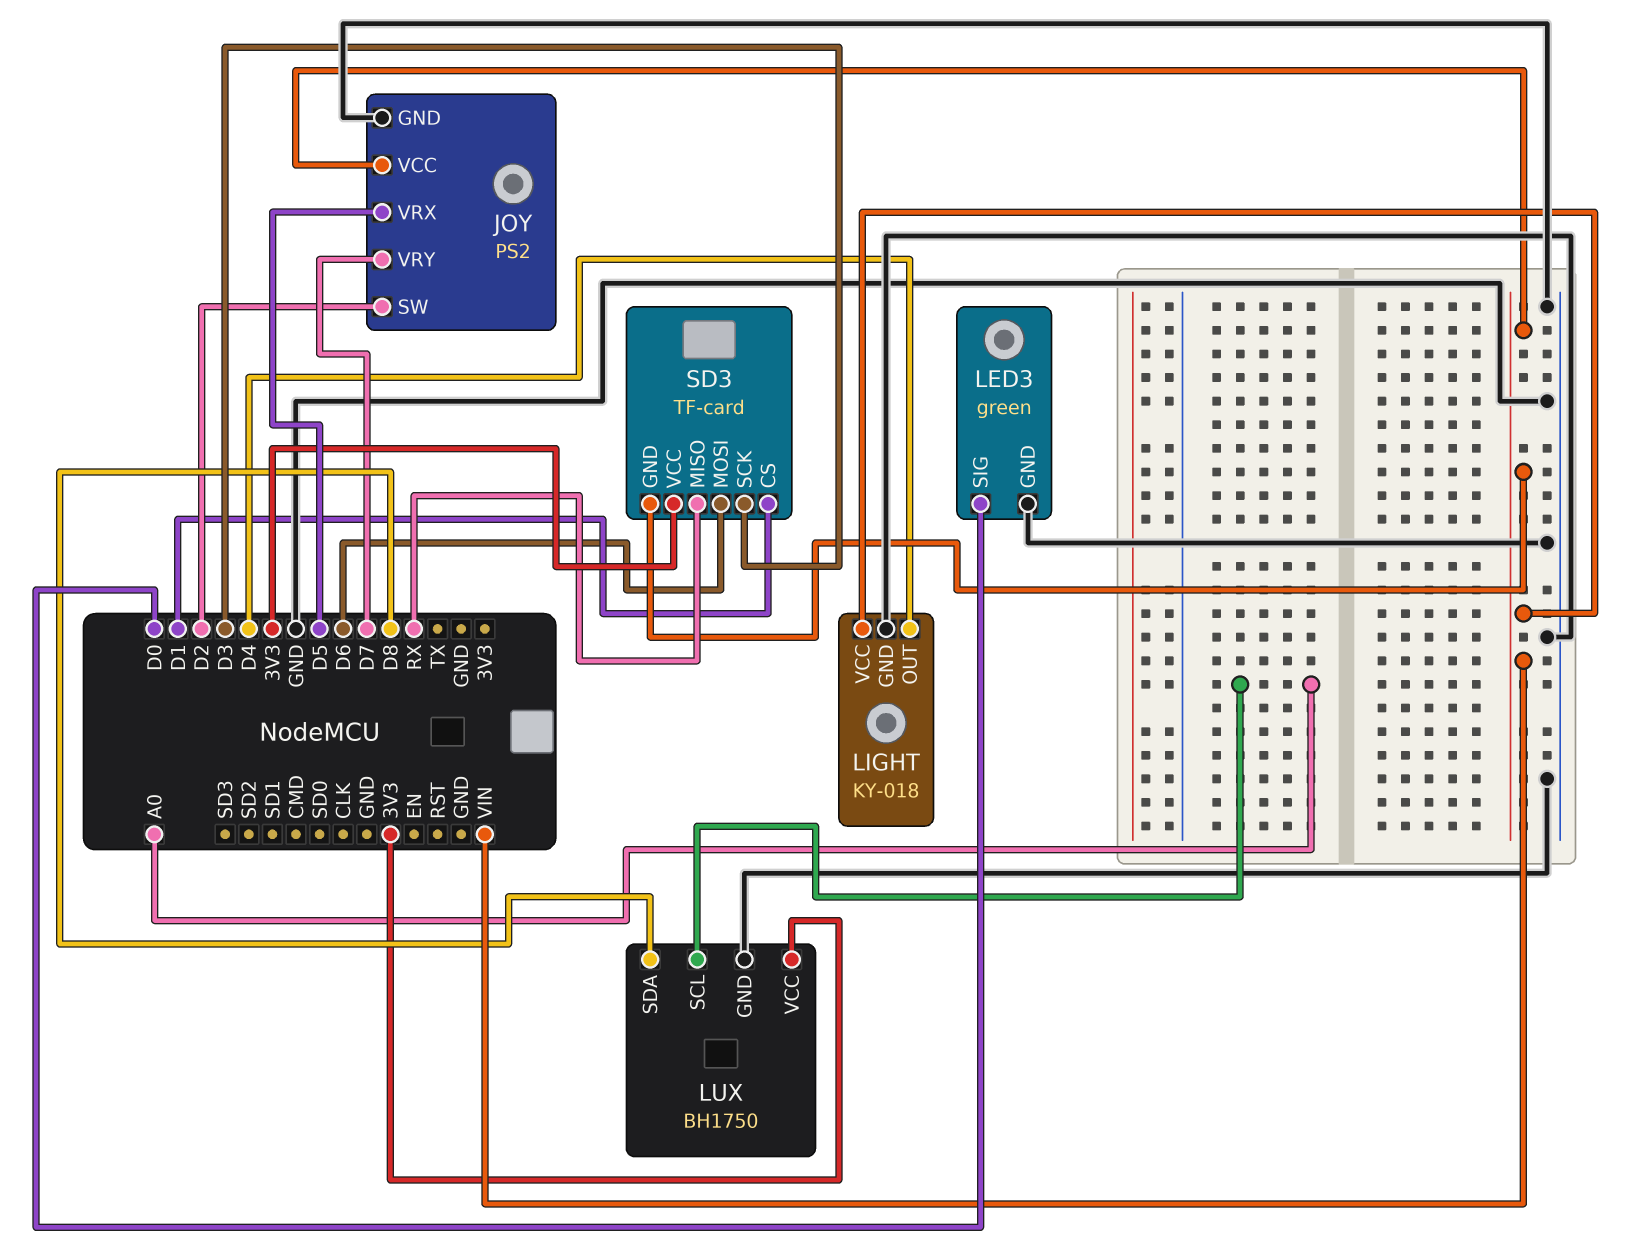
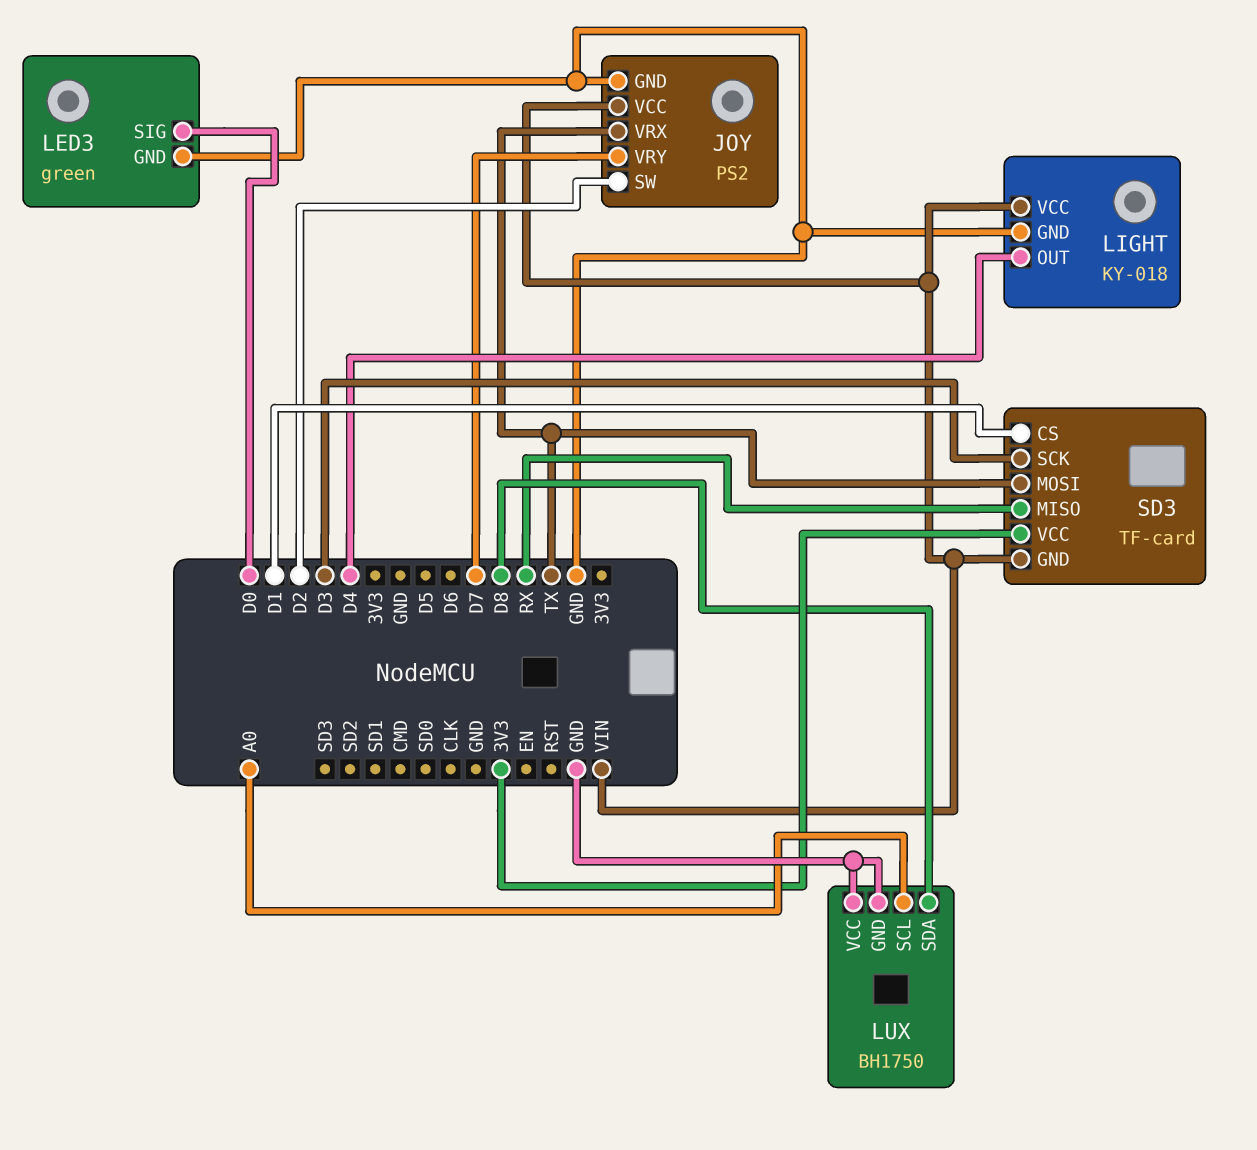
JOY pin VRX: D5 -> TX
LUX pin VCC: 3V3 -> GND
SD3 pin MOSI: D6 -> TX

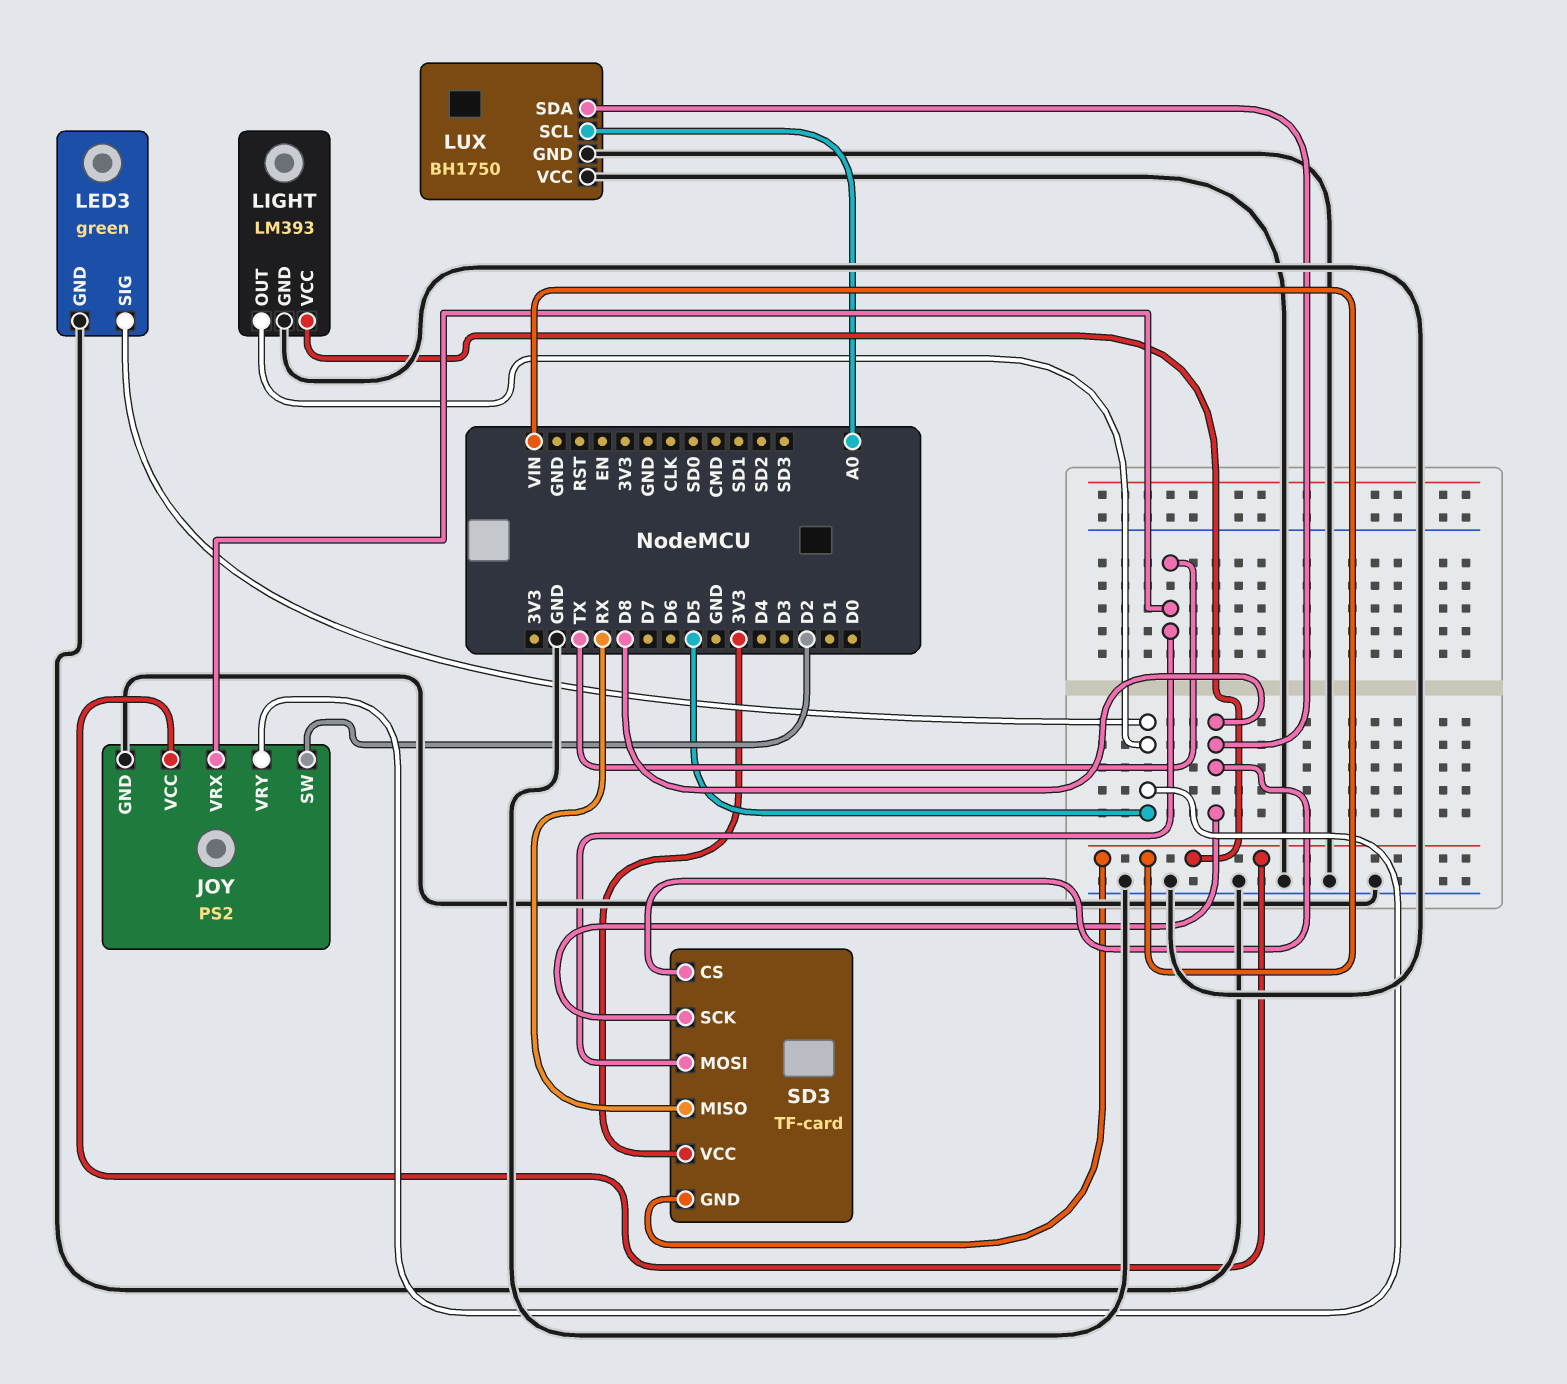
JOY pin VRY: D7 -> D5
LED3 pin SIG: D0 -> D5
LIGHT: KY-018 -> LM393
LIGHT pin OUT: D4 -> D5
SD3 pin CS: D1 -> D8
SD3 pin SCK: D3 -> D8

